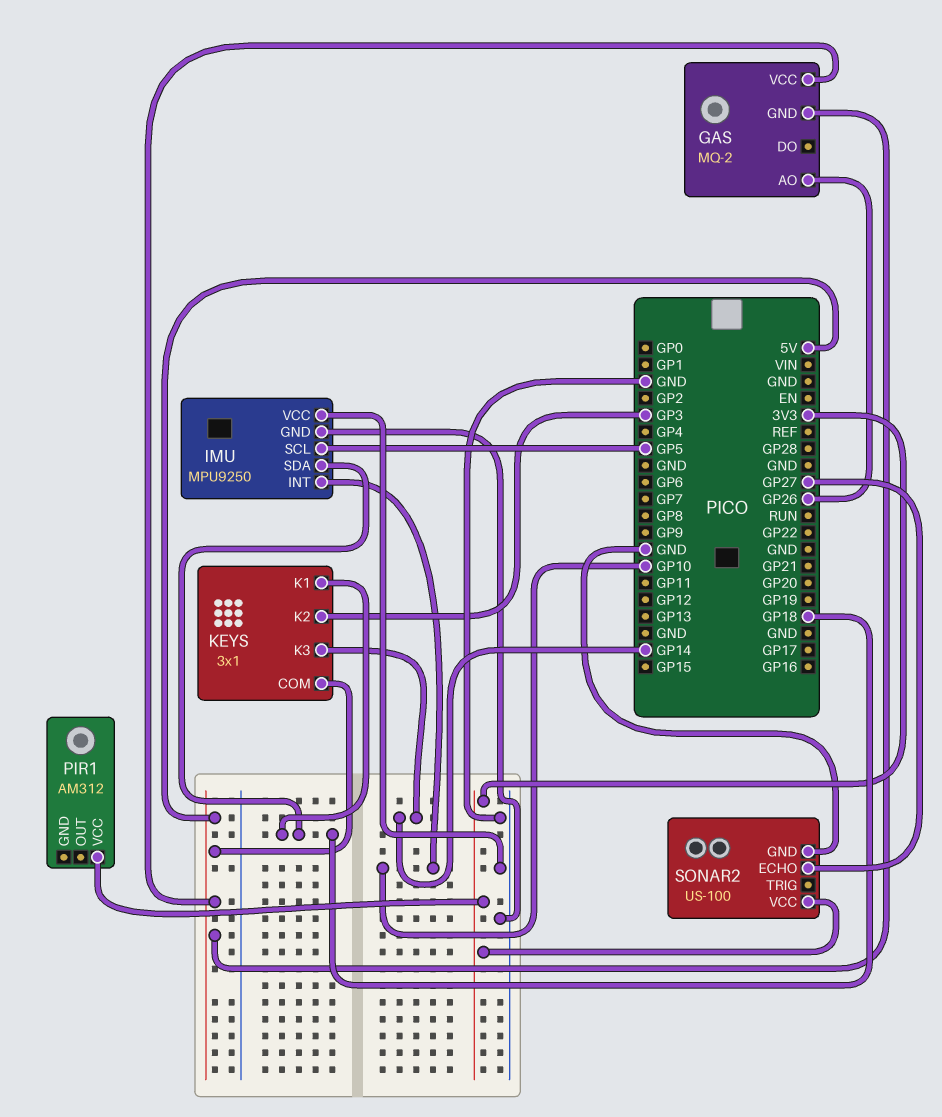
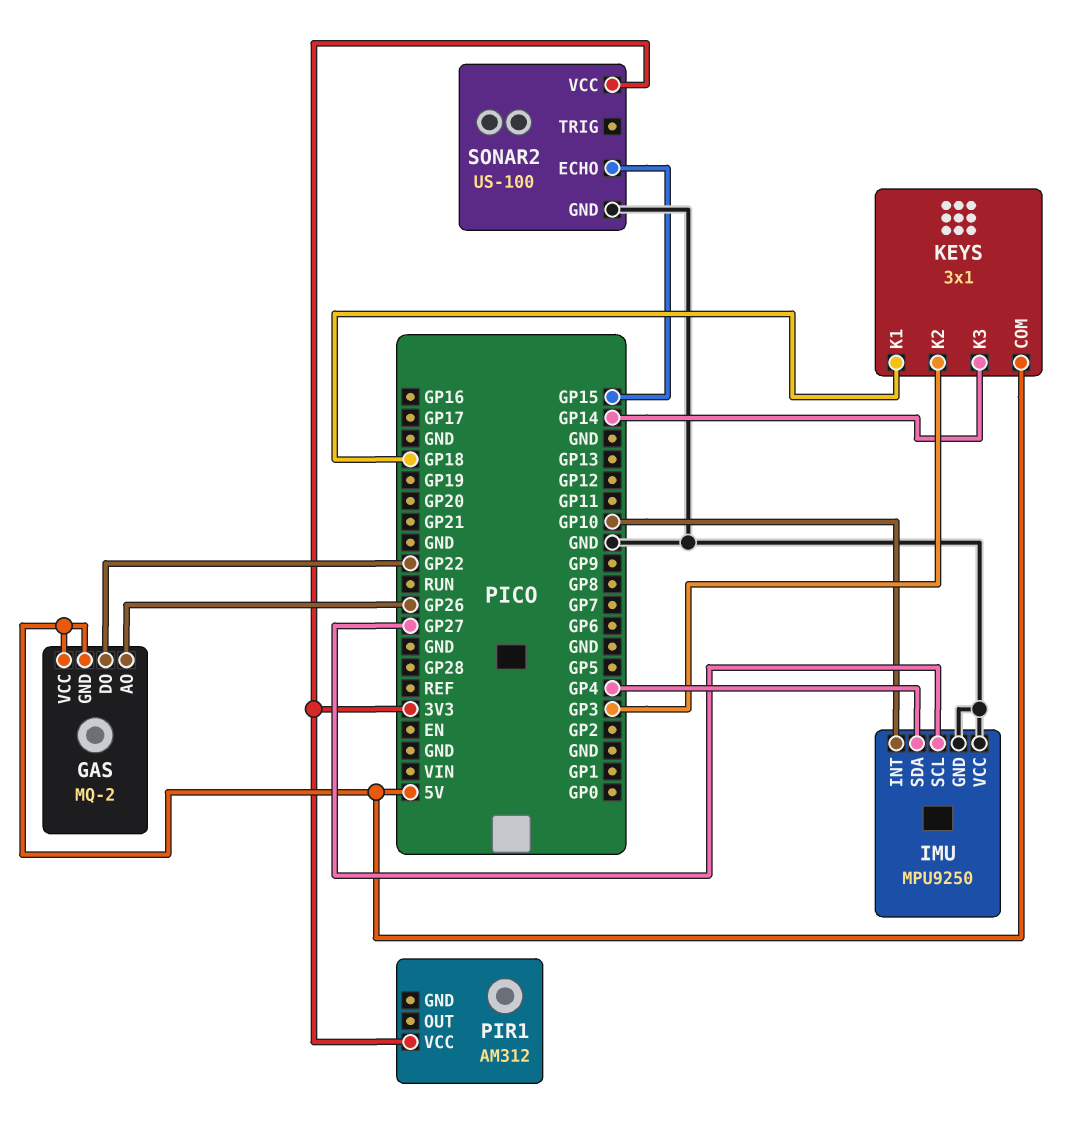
GAS pin DO: none -> GP22
IMU pin SCL: GP5 -> GP27
IMU pin SDA: GP18 -> GP4
SONAR2 pin ECHO: GP27 -> GP15

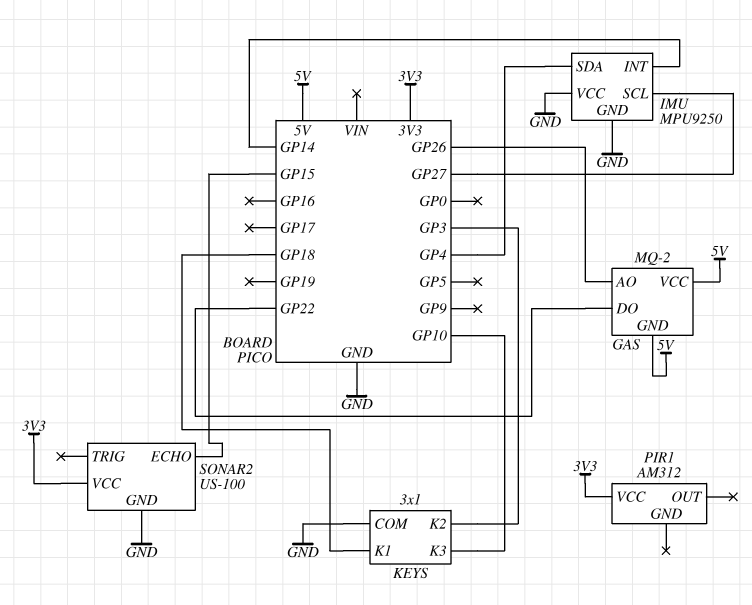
IMU pin INT: GP10 -> GP14
KEYS pin COM: 5V -> GND
KEYS pin K3: GP14 -> GP10

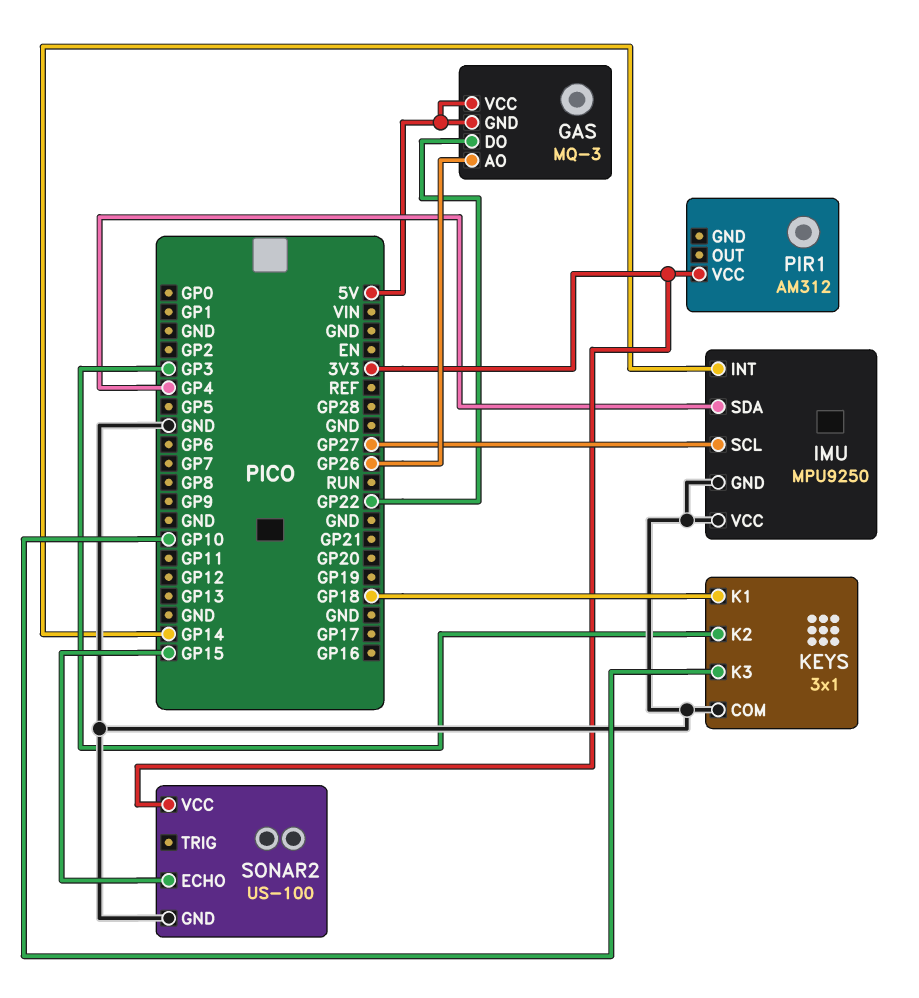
GAS: MQ-2 -> MQ-3

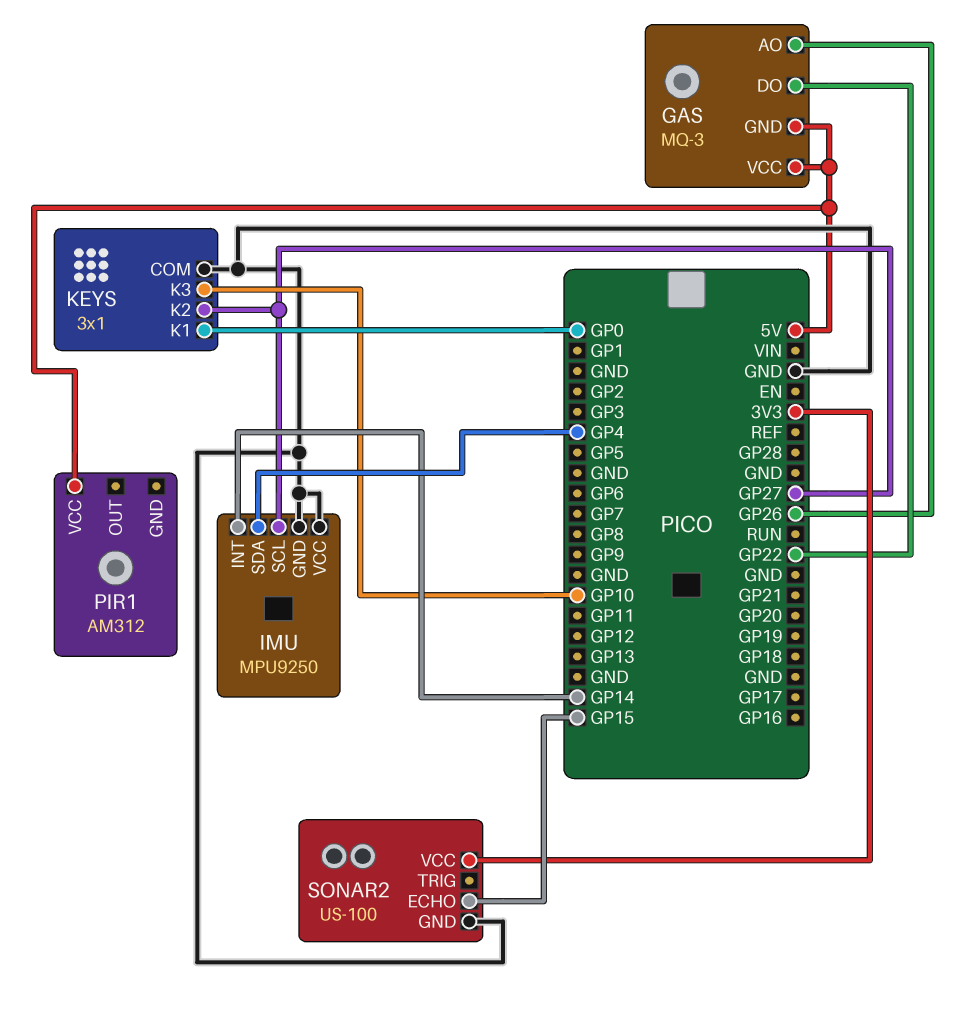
KEYS pin K1: GP18 -> GP0
KEYS pin K2: GP3 -> GP27
PIR1 pin VCC: 3V3 -> 5V

